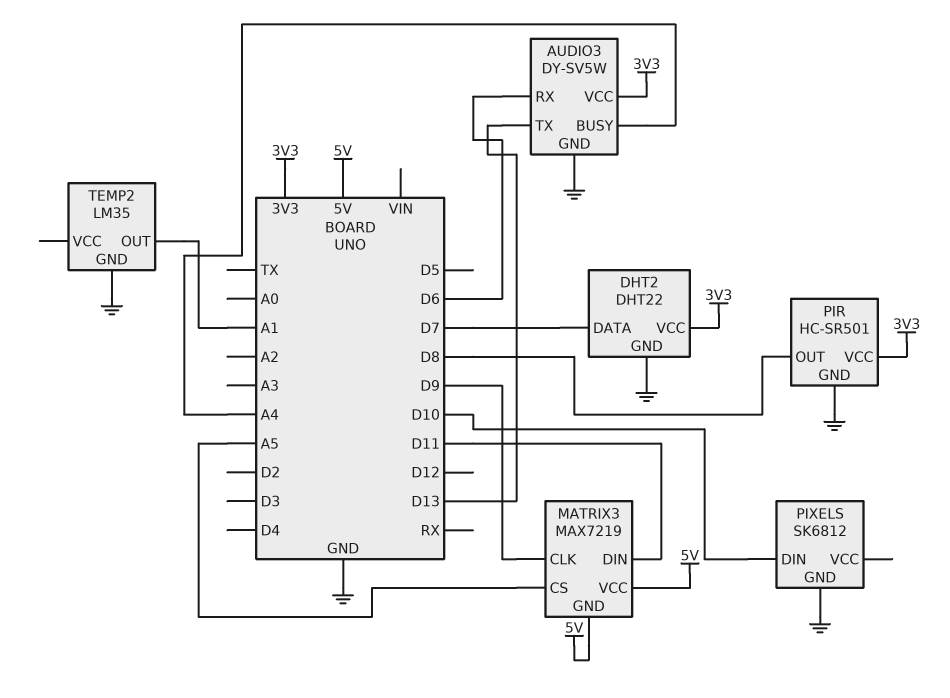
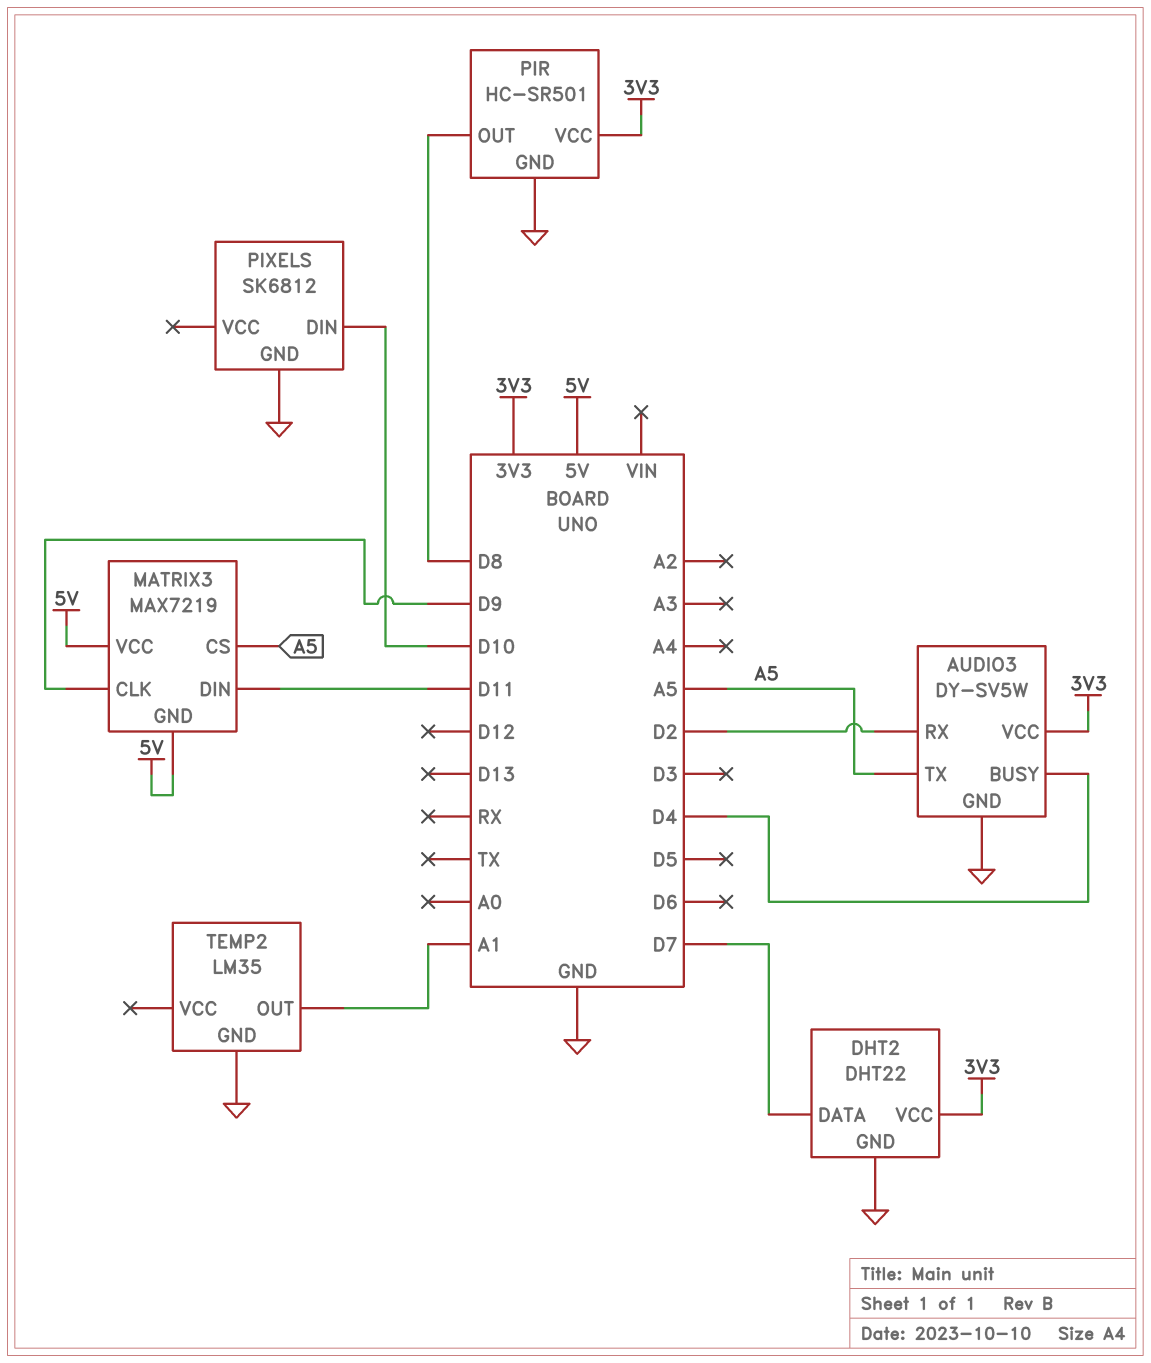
AUDIO3 pin BUSY: A4 -> D4
AUDIO3 pin RX: D6 -> D2
AUDIO3 pin TX: D13 -> A5

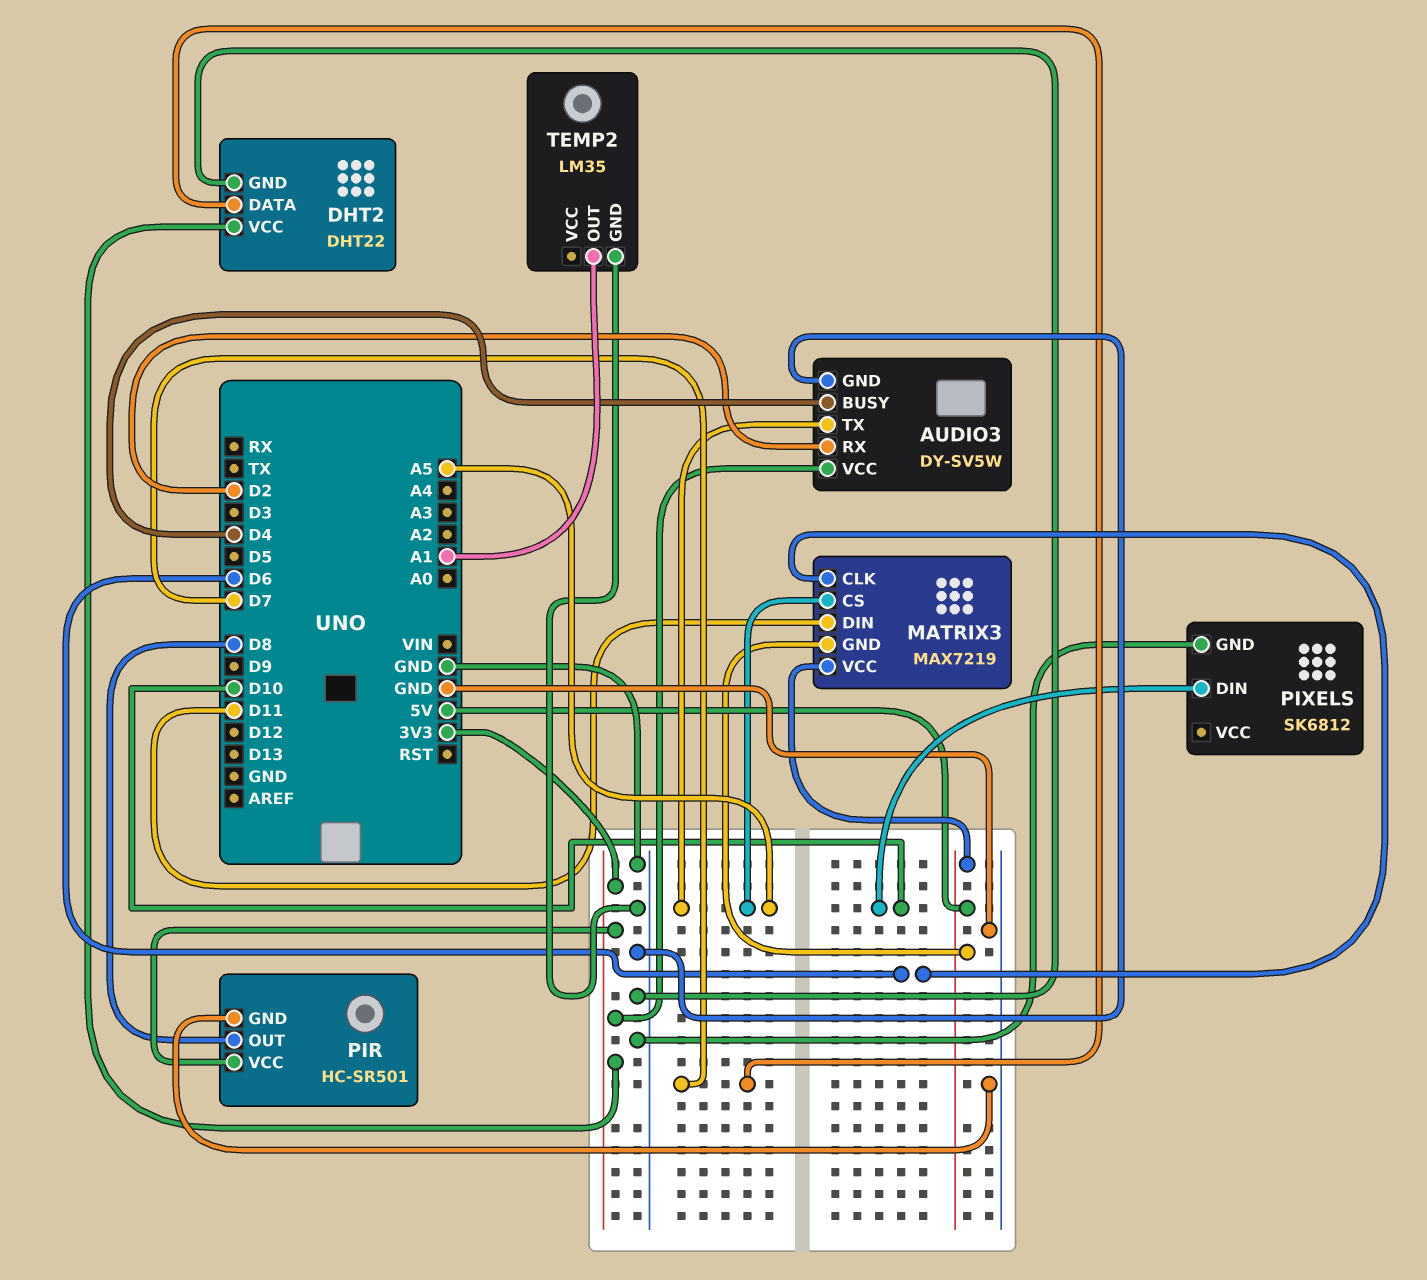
MATRIX3 pin CLK: D9 -> D6

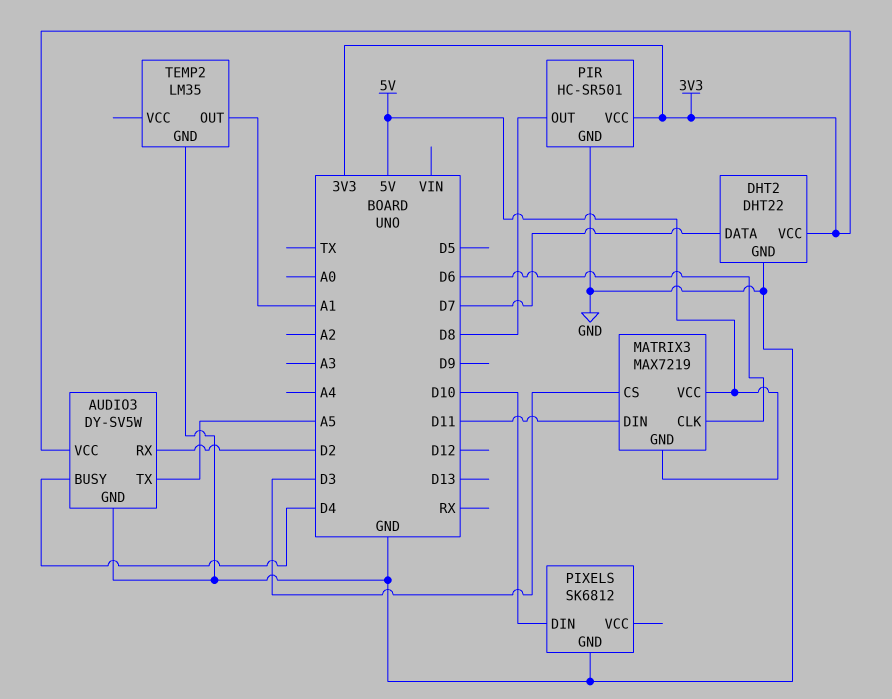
MATRIX3 pin CS: A5 -> D3

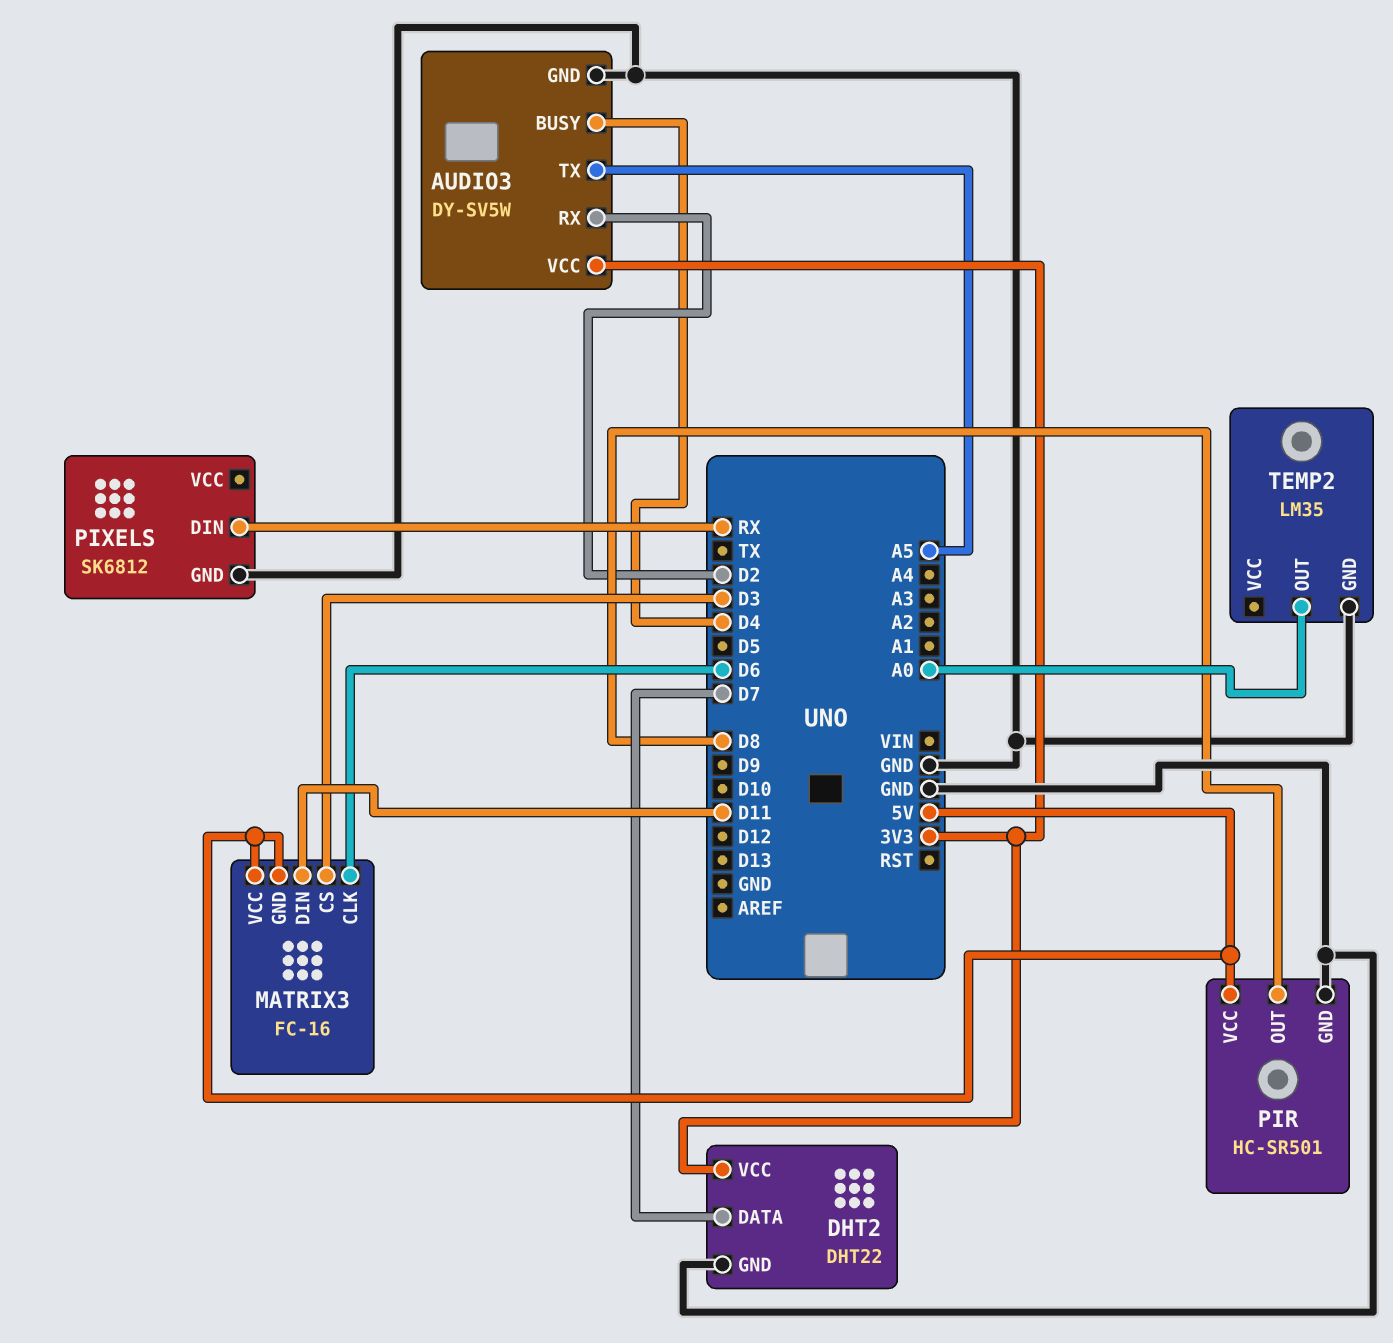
MATRIX3: MAX7219 -> FC-16
PIR pin VCC: 3V3 -> 5V
PIXELS pin DIN: D10 -> RX
TEMP2 pin OUT: A1 -> A0

